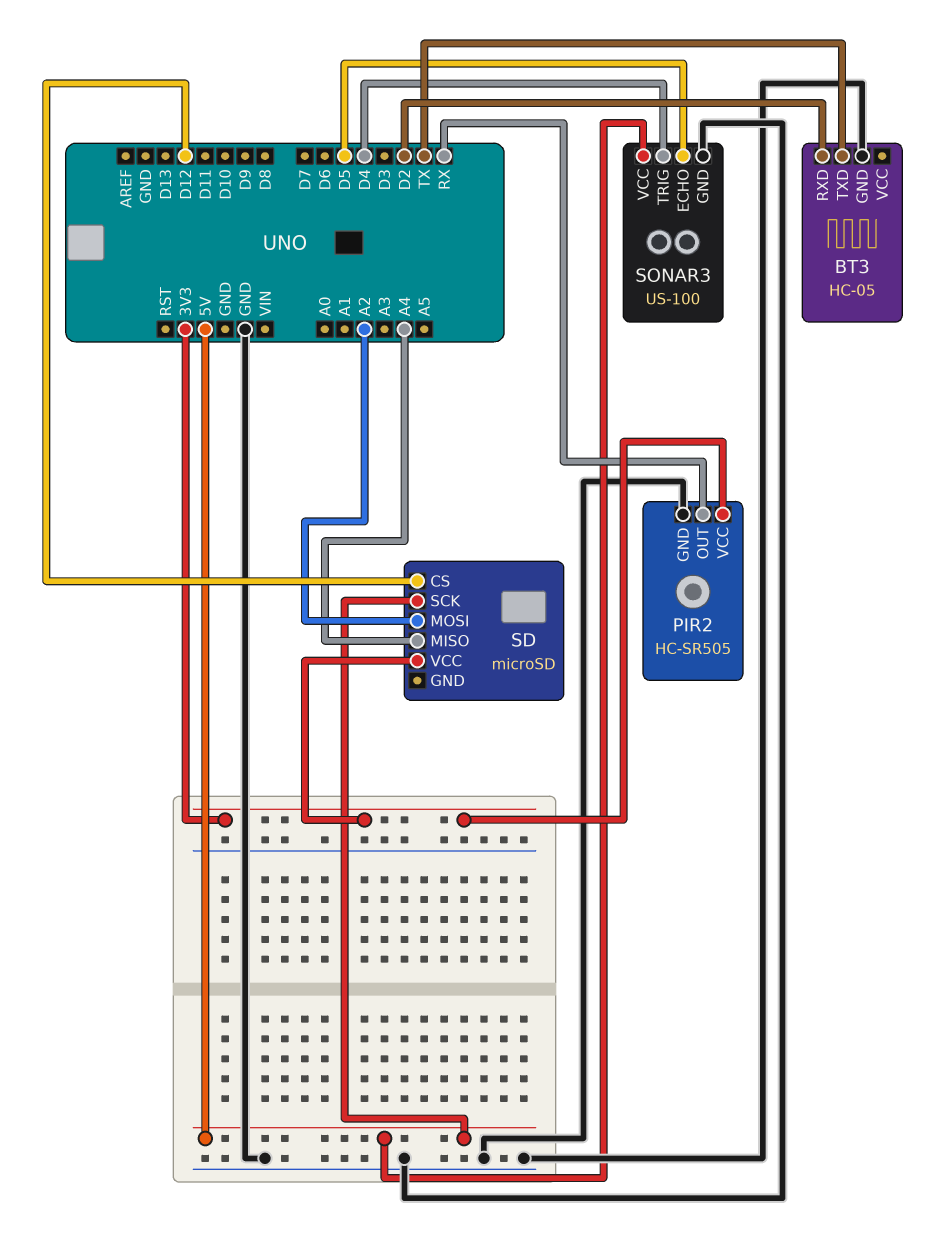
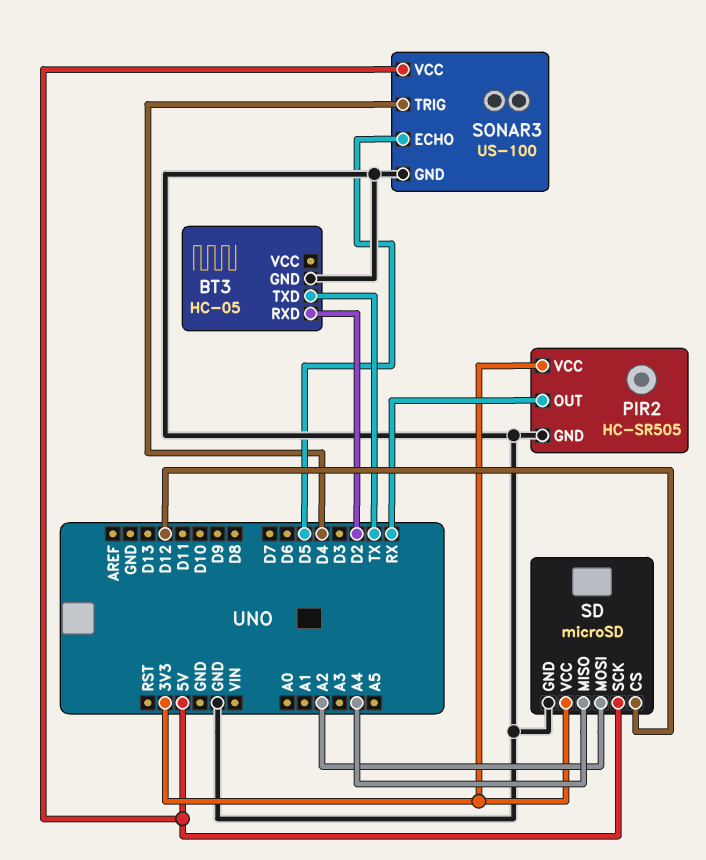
SD pin GND: none -> GND

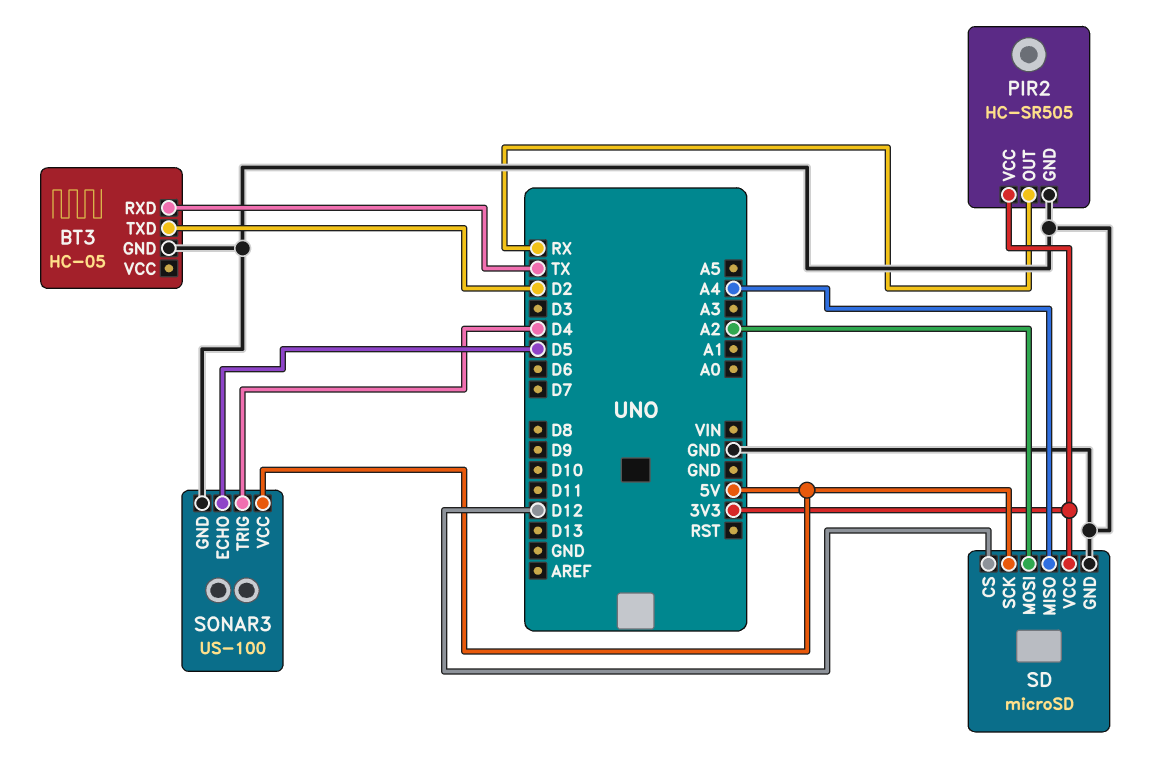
BT3 pin RXD: D2 -> TX
BT3 pin TXD: TX -> D2

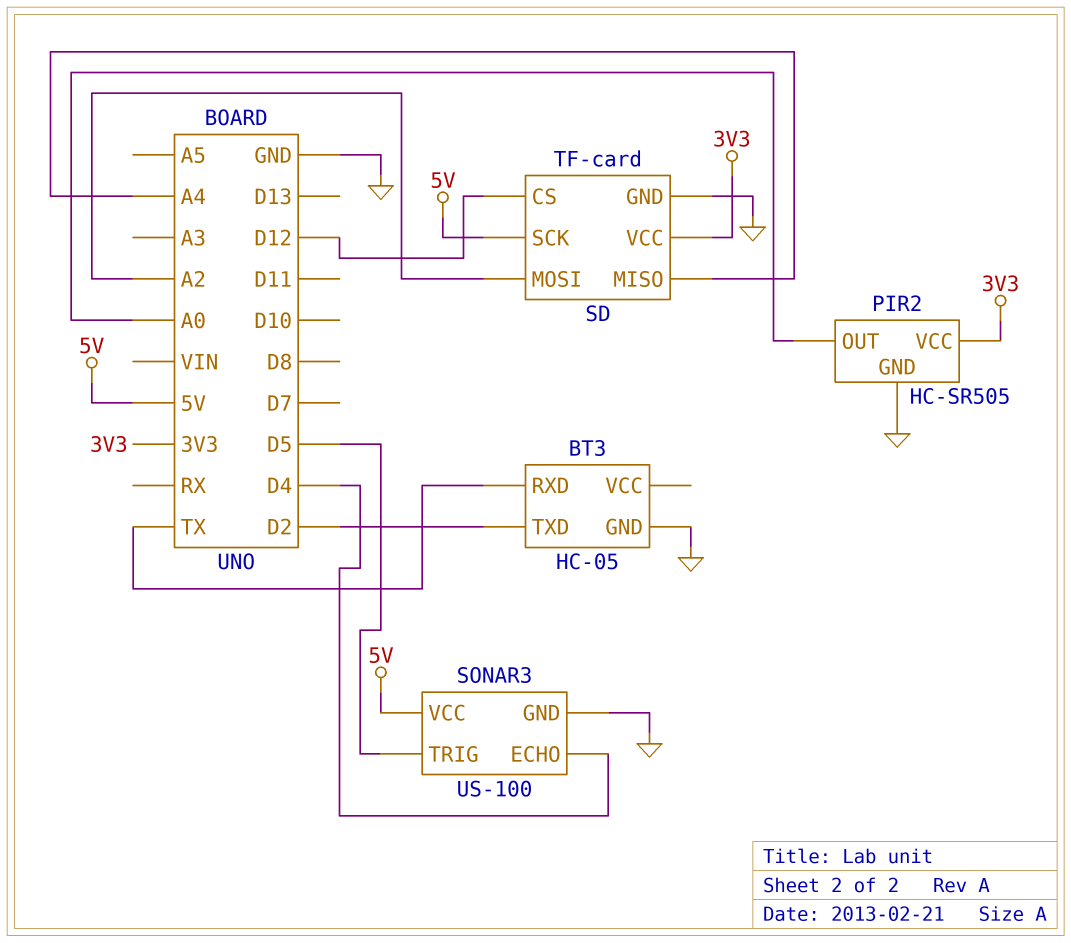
PIR2 pin OUT: RX -> A0
SD: microSD -> TF-card
SONAR3 pin ECHO: D5 -> D4
SONAR3 pin TRIG: D4 -> D5

